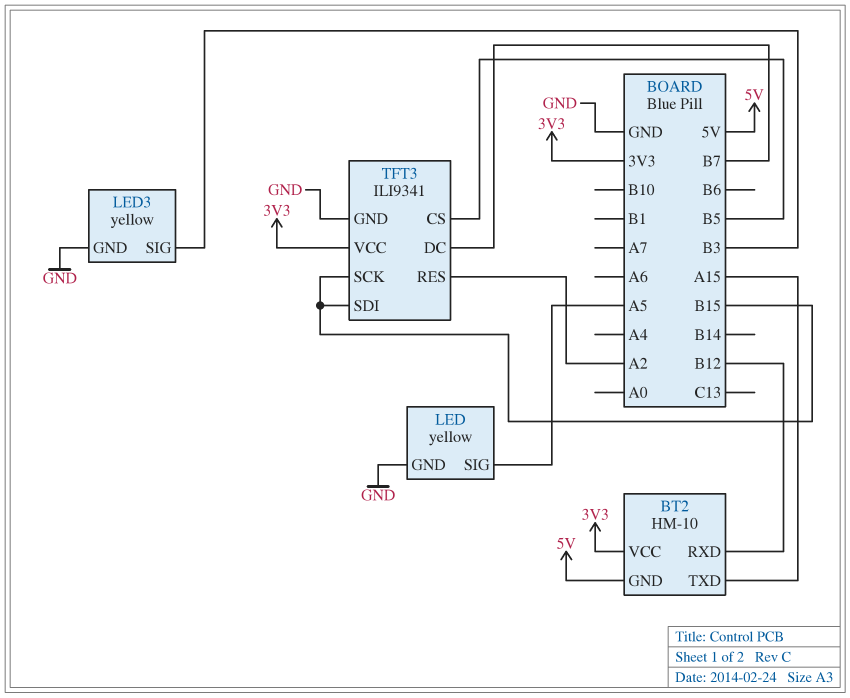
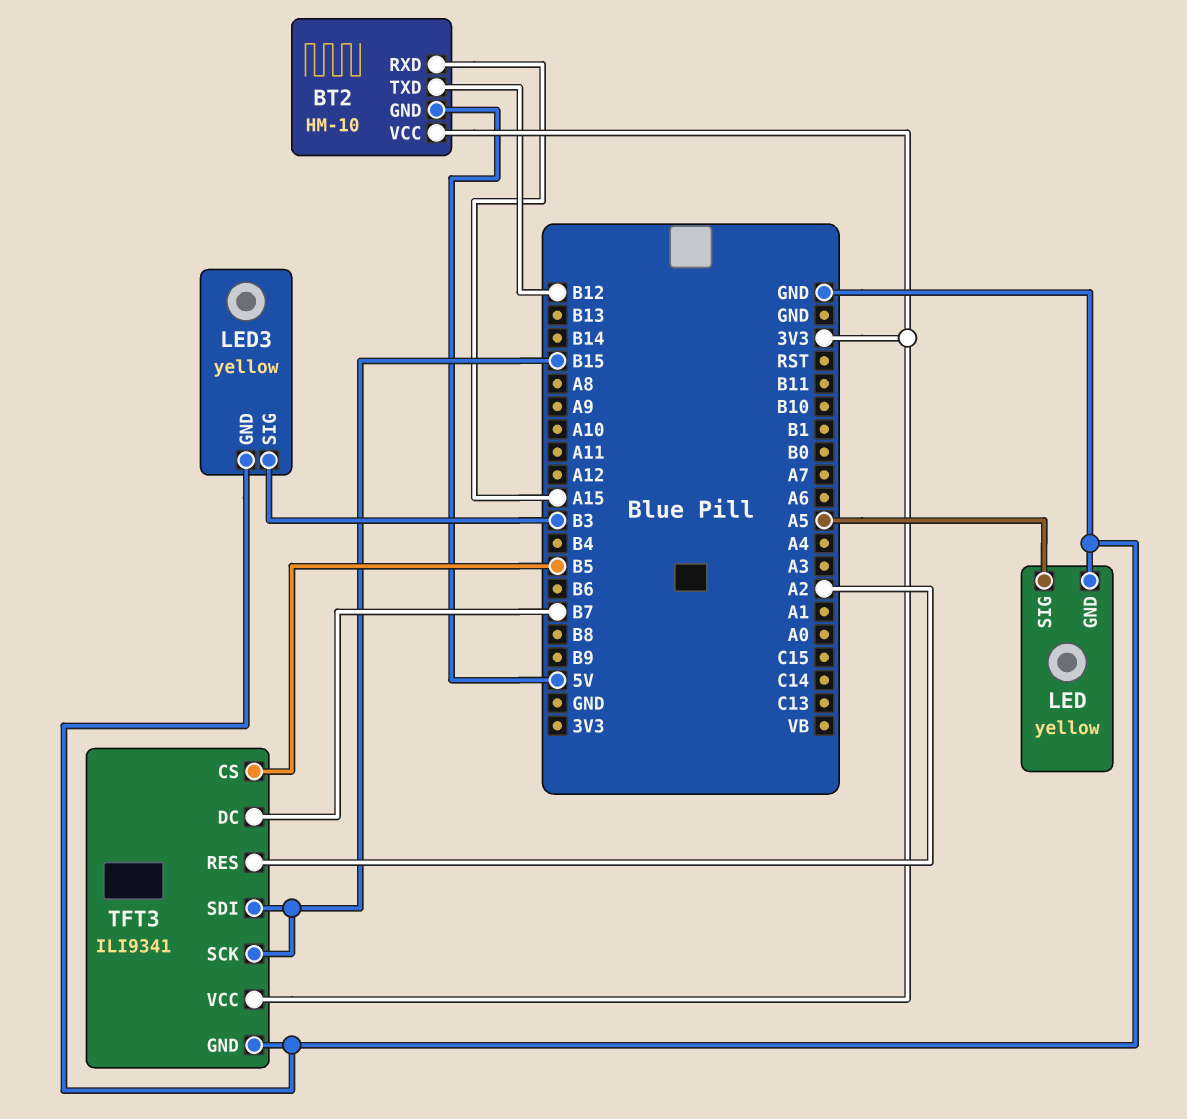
BT2 pin RXD: B12 -> A15
BT2 pin TXD: A15 -> B12

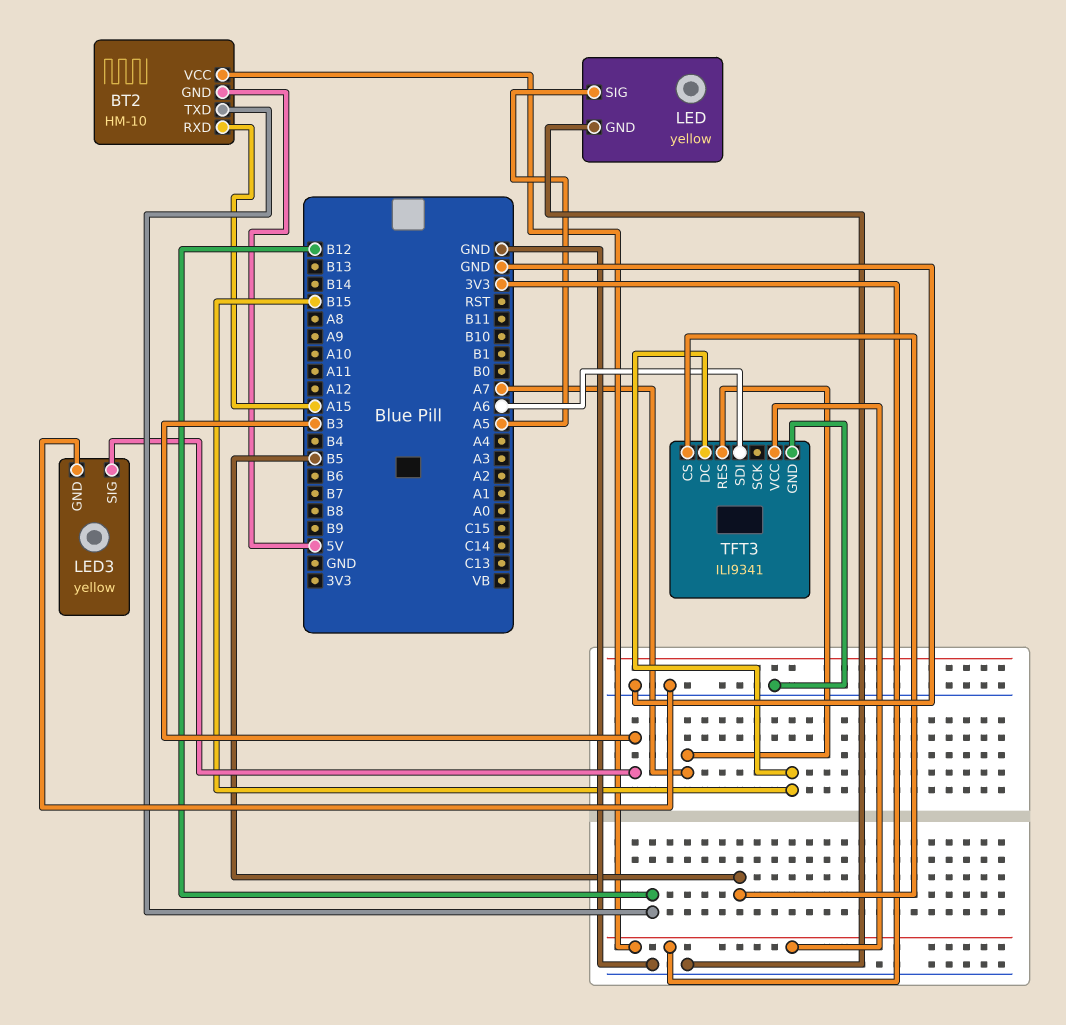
TFT3 pin DC: B7 -> B15
TFT3 pin RES: A2 -> A7
TFT3 pin SCK: B15 -> none
TFT3 pin SDI: B15 -> A6

